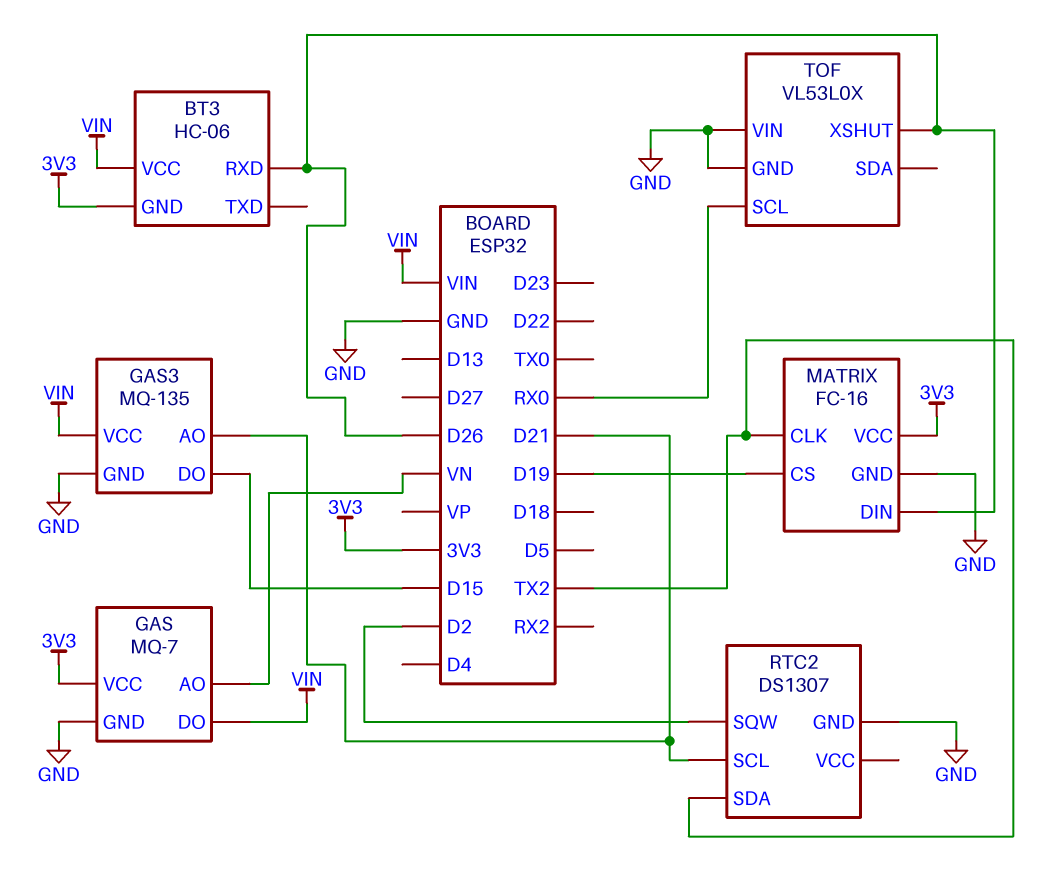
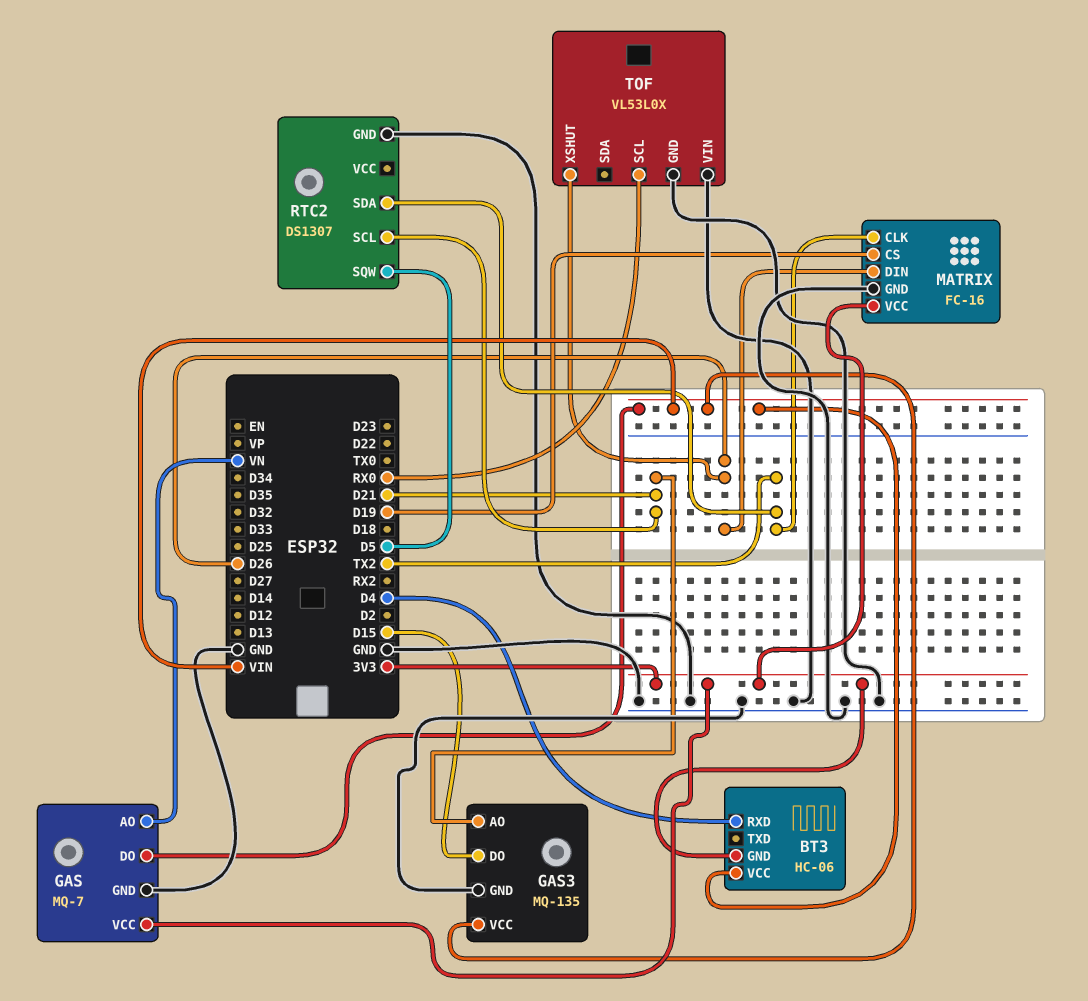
BT3 pin RXD: D26 -> D4
RTC2 pin SQW: D2 -> D5

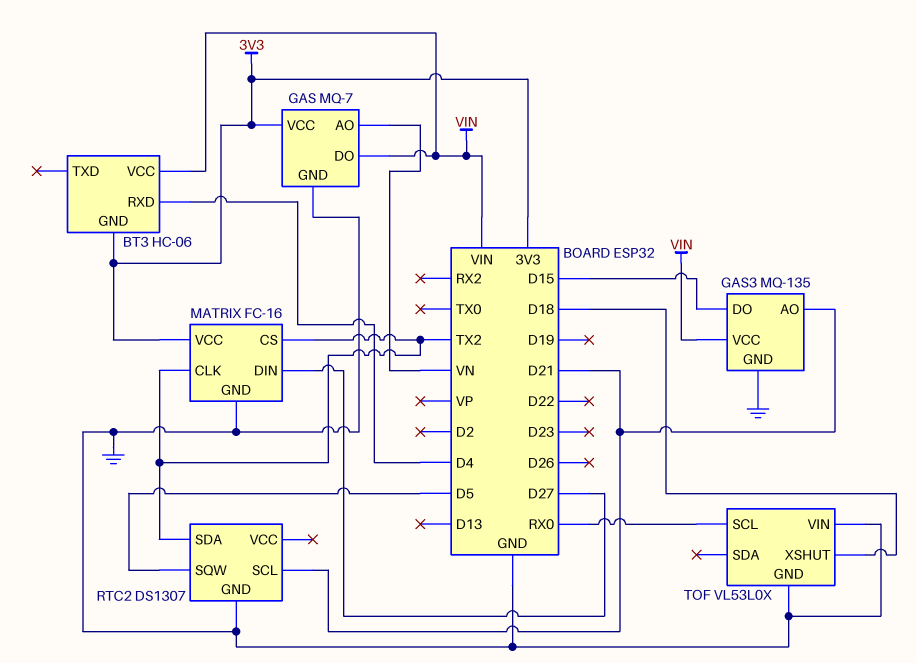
MATRIX pin CS: D19 -> TX2
MATRIX pin DIN: D26 -> D27
TOF pin XSHUT: D26 -> D18

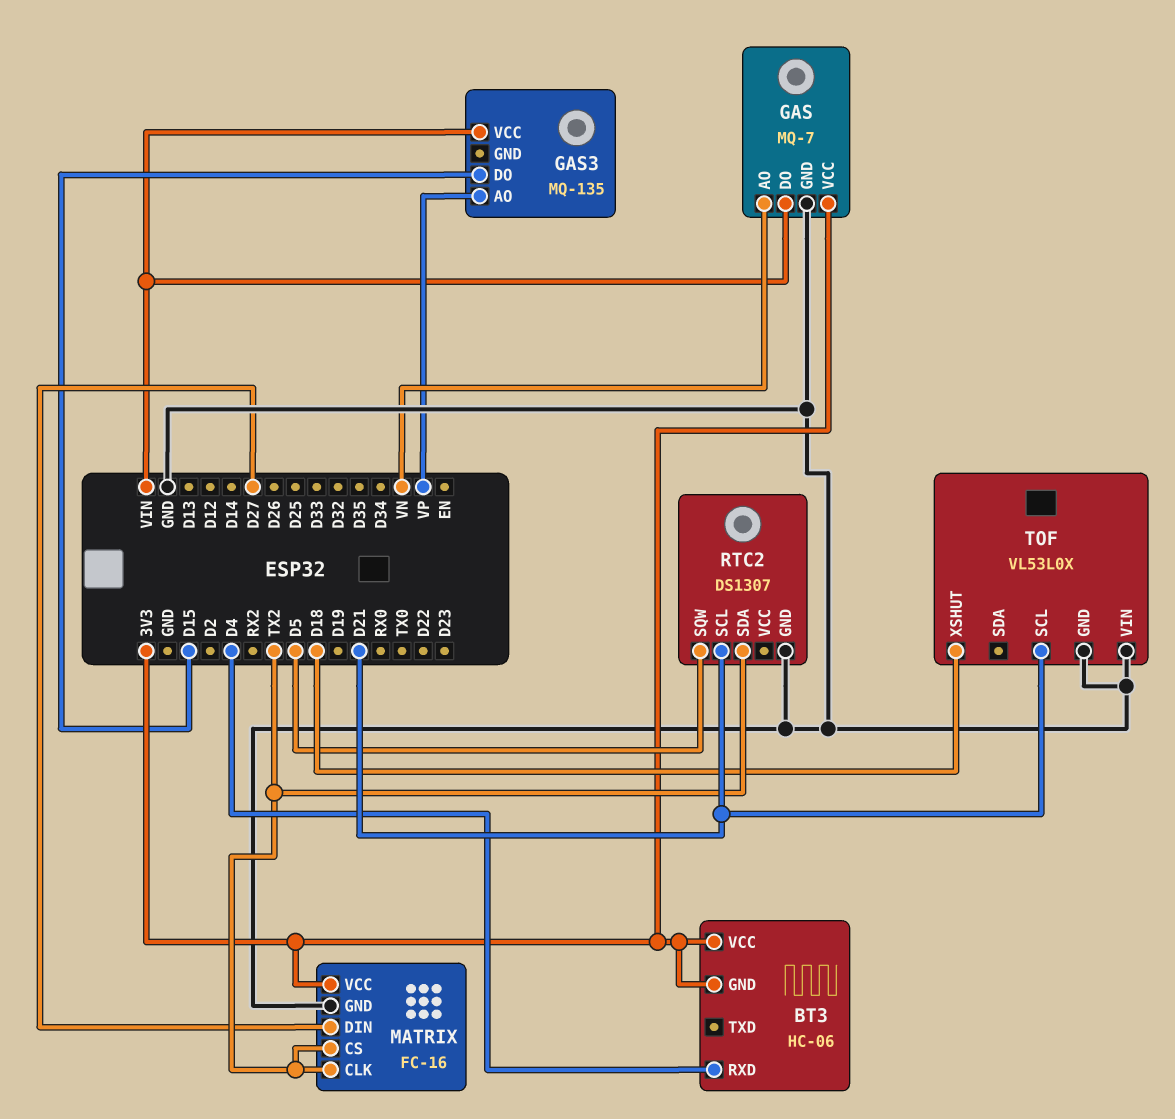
BT3 pin VCC: VIN -> 3V3
GAS3 pin AO: D21 -> VP
GAS3 pin GND: GND -> none
TOF pin SCL: RX0 -> D21

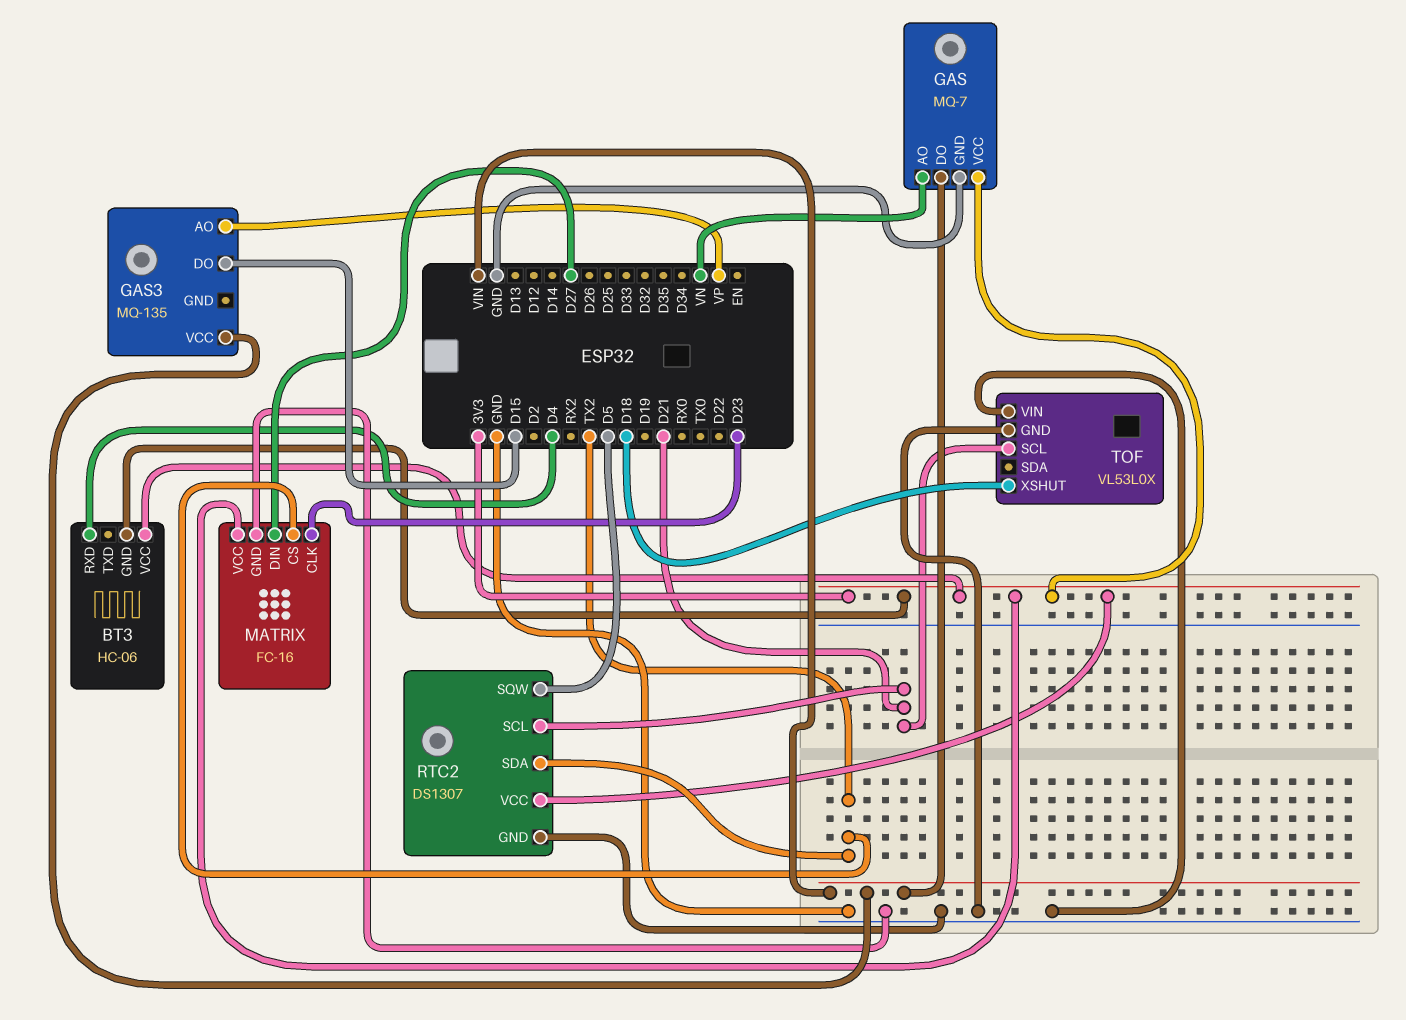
MATRIX pin CLK: TX2 -> D23
RTC2 pin VCC: none -> 3V3

